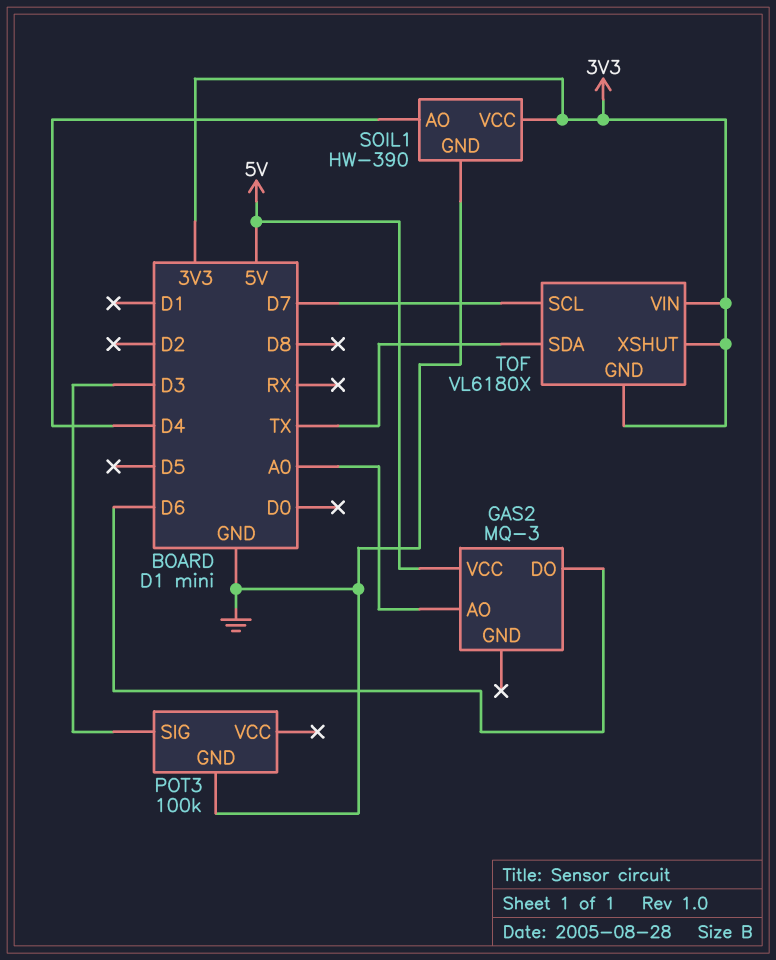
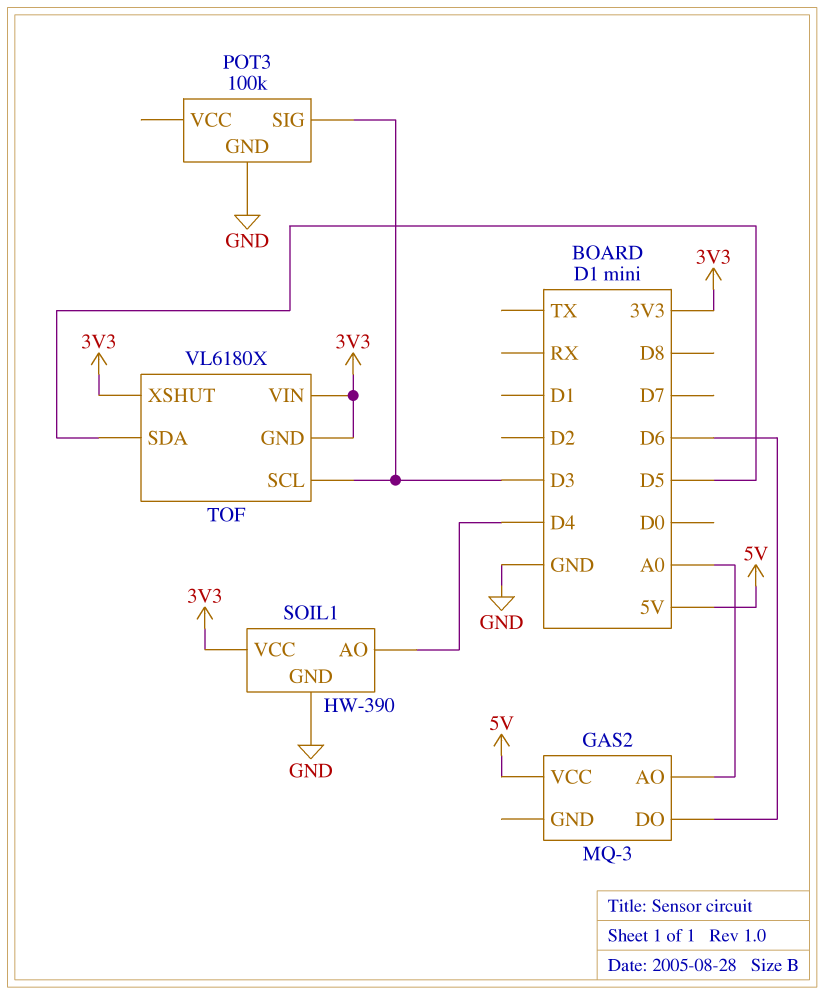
TOF pin SCL: D7 -> D3
TOF pin SDA: TX -> D5

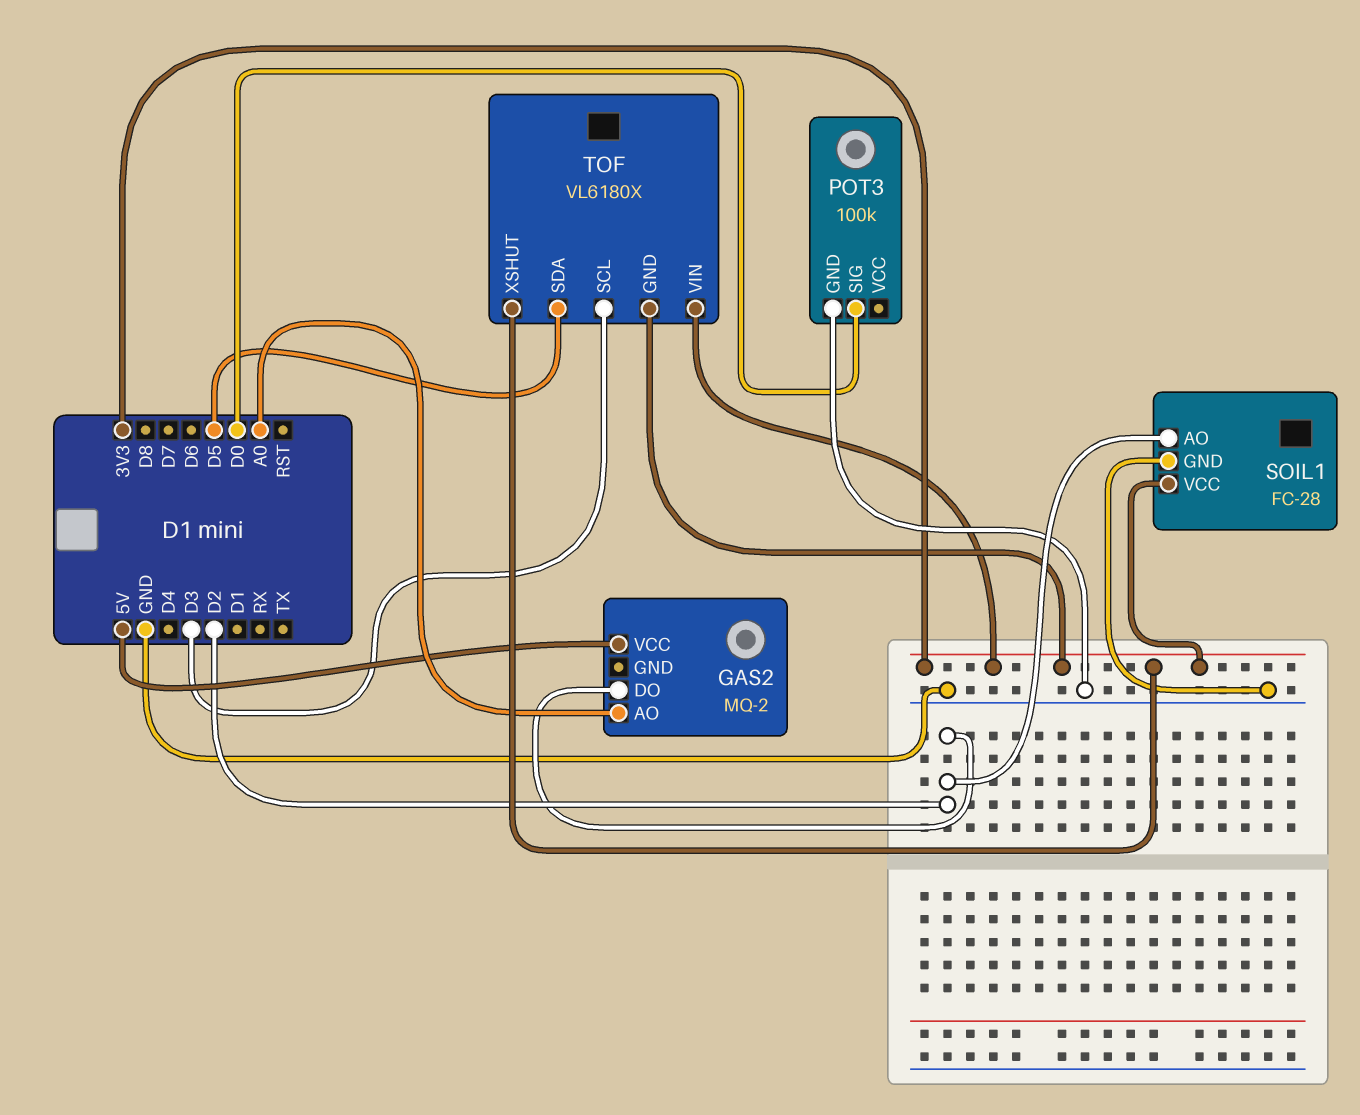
GAS2: MQ-3 -> MQ-2
GAS2 pin DO: D6 -> D2
POT3 pin SIG: D3 -> D0
SOIL1: HW-390 -> FC-28
SOIL1 pin AO: D4 -> D2

